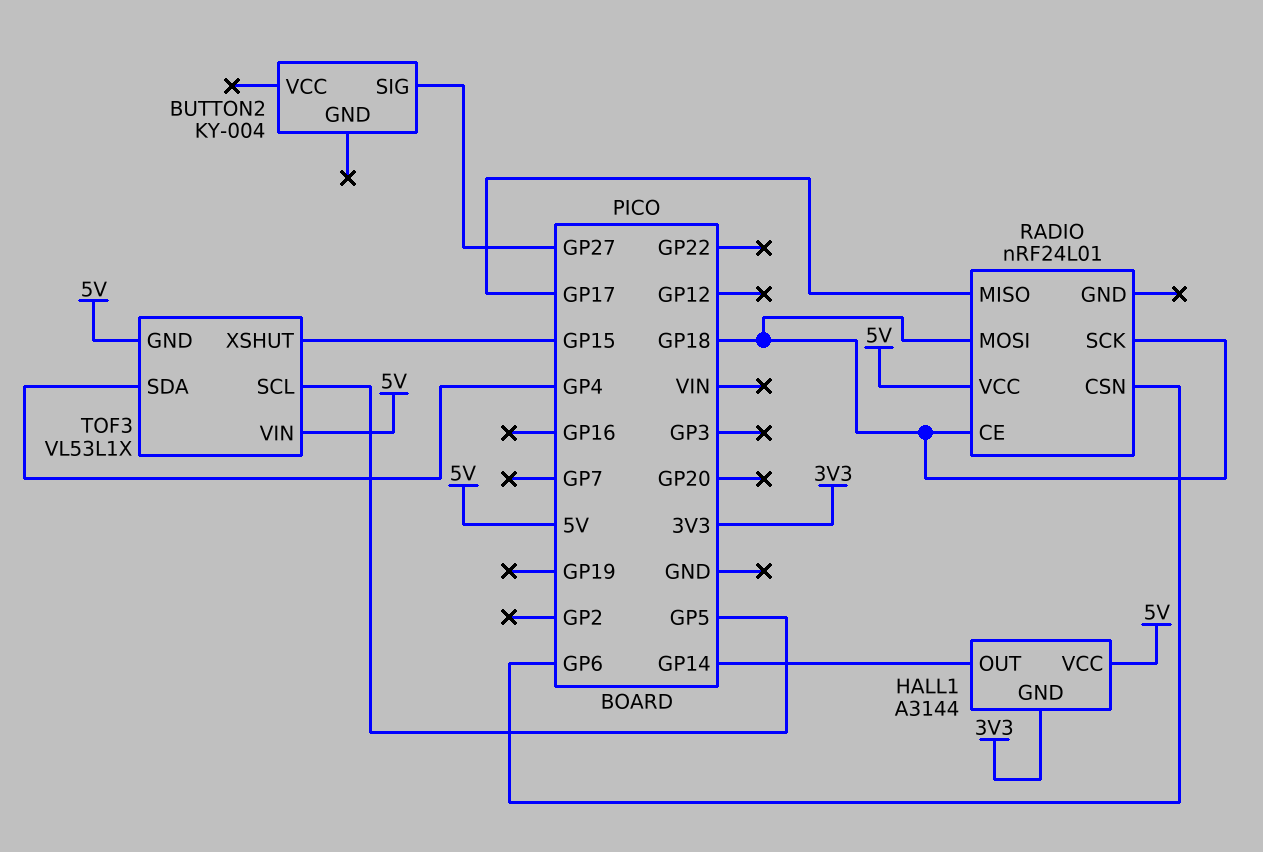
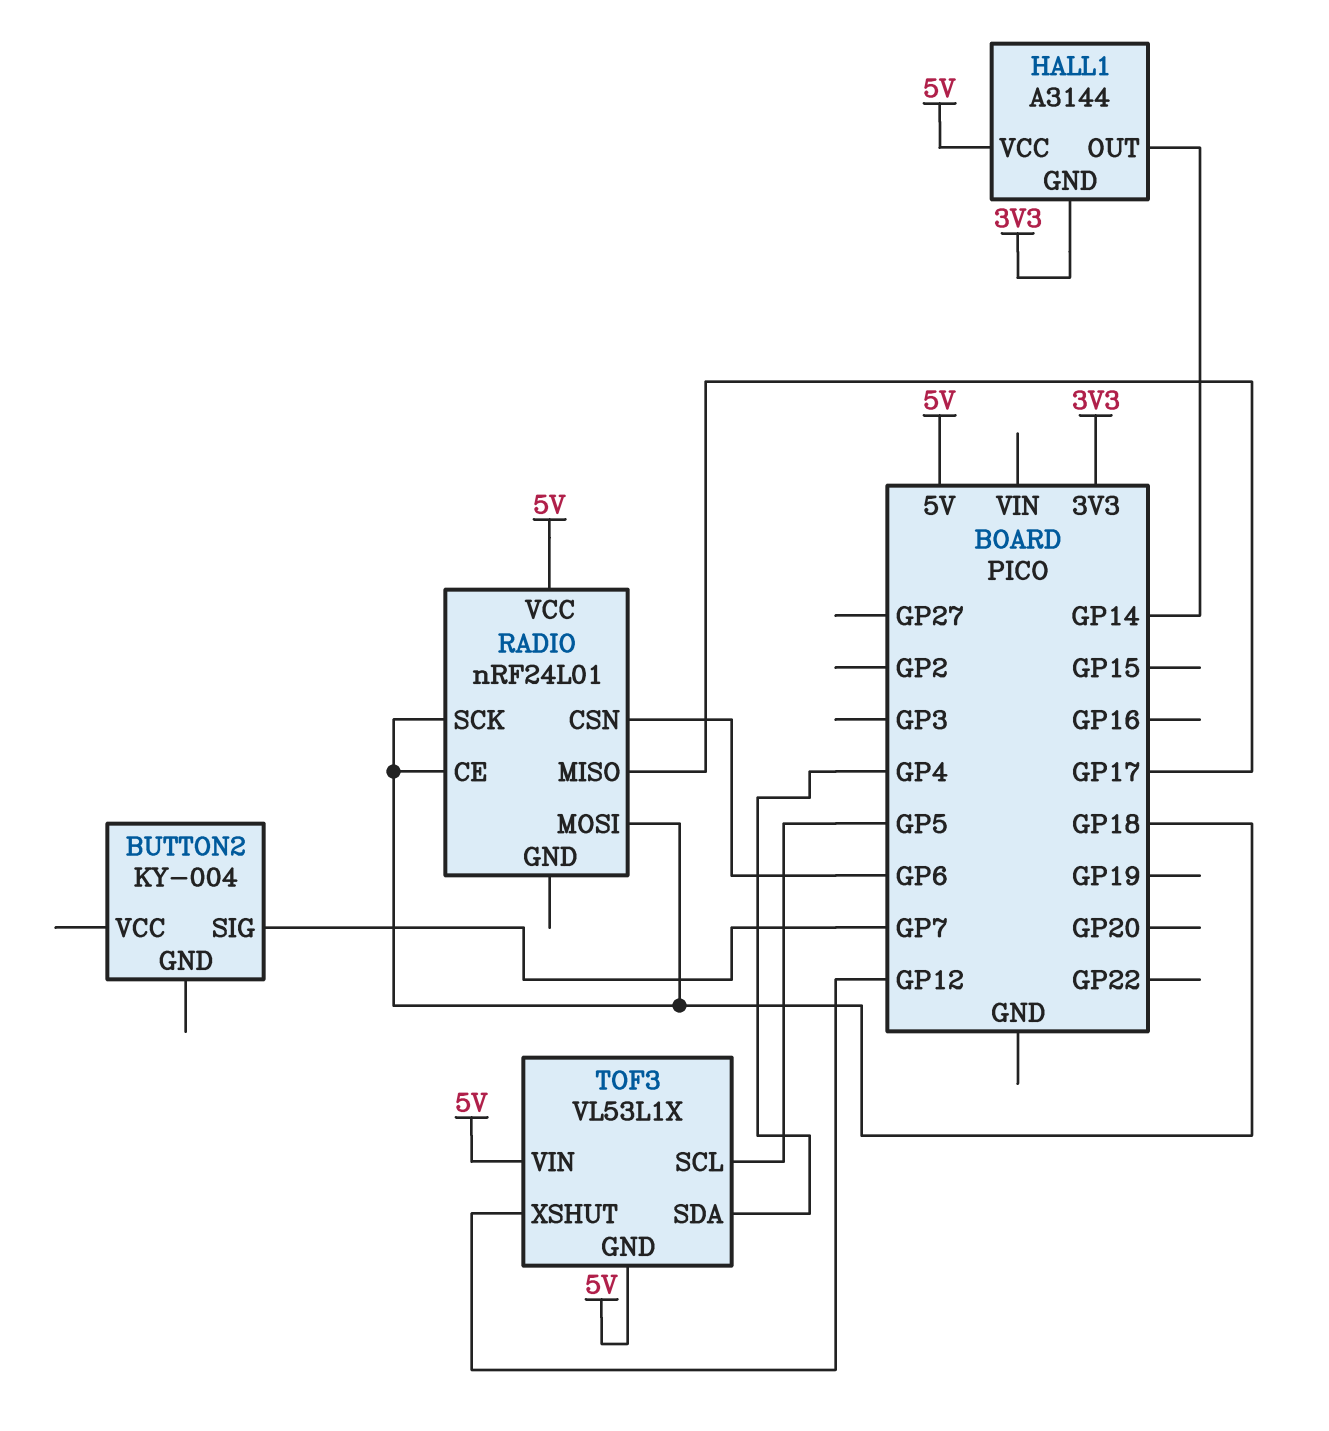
BUTTON2 pin SIG: GP27 -> GP7
TOF3 pin XSHUT: GP15 -> GP12

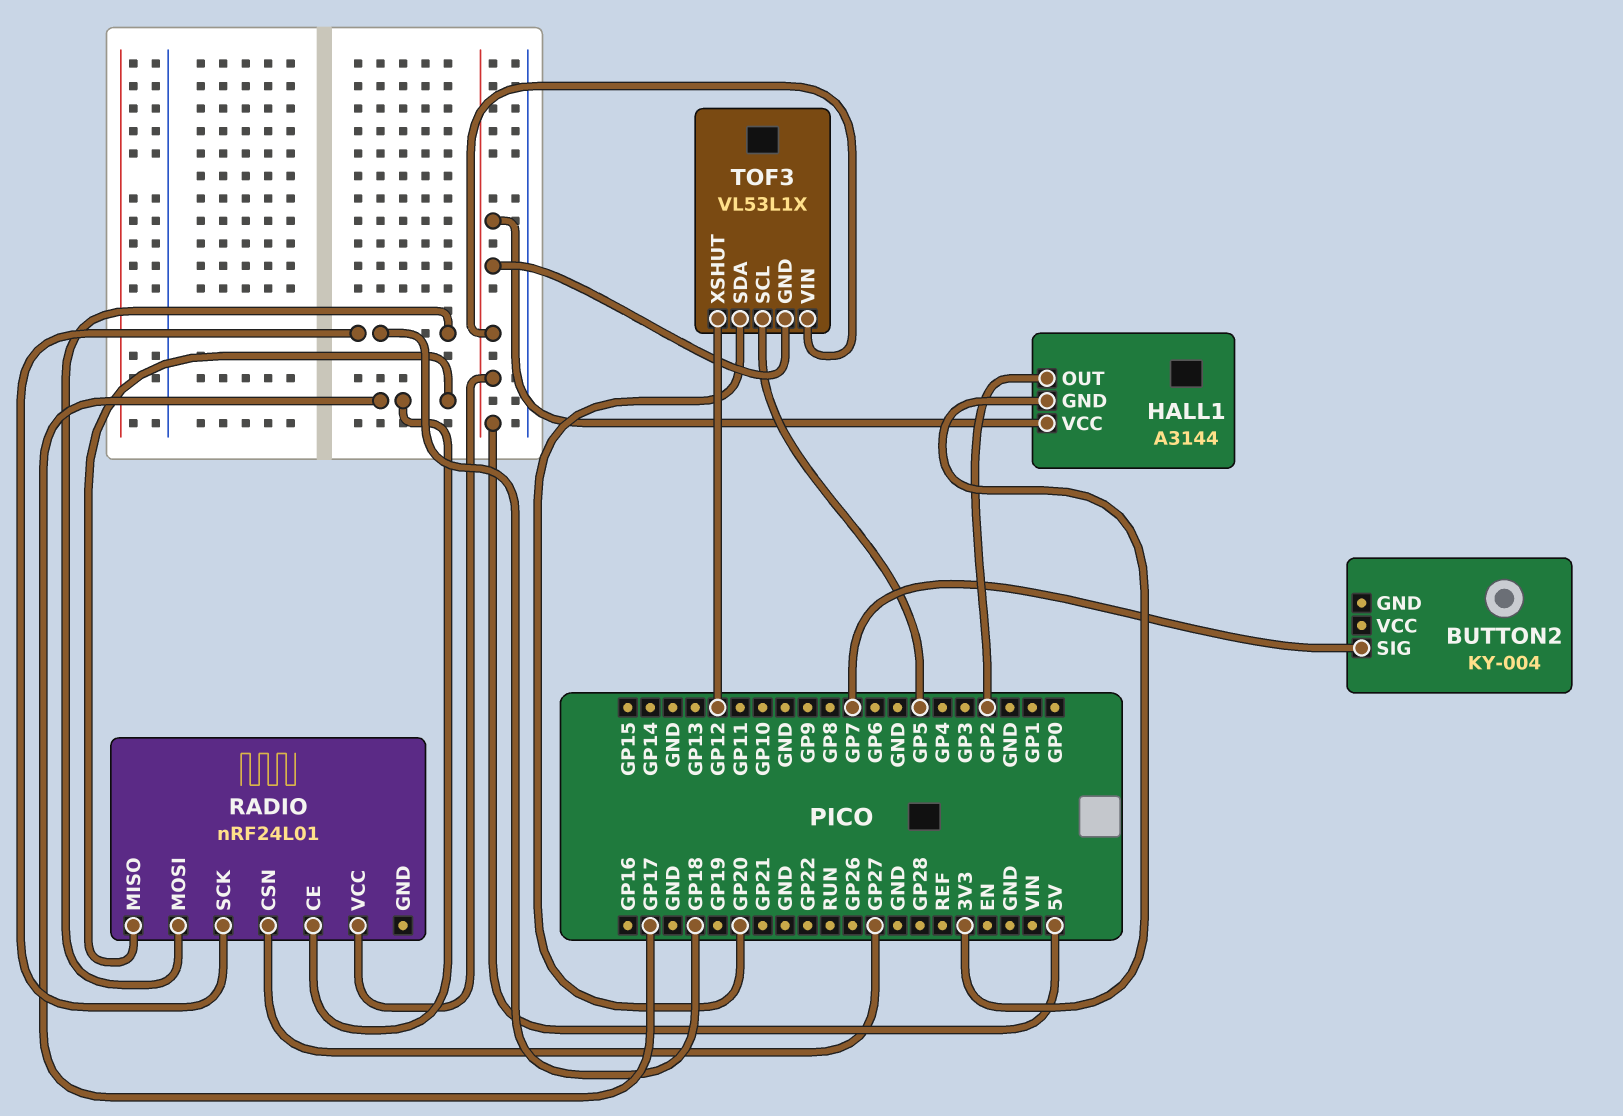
HALL1 pin OUT: GP14 -> GP2
RADIO pin CE: GP18 -> GP17
RADIO pin CSN: GP6 -> GP27
TOF3 pin SDA: GP4 -> GP20

